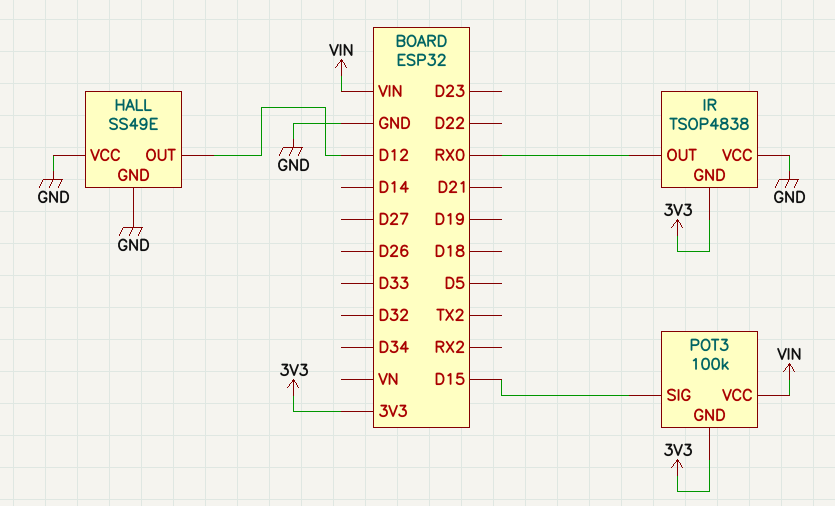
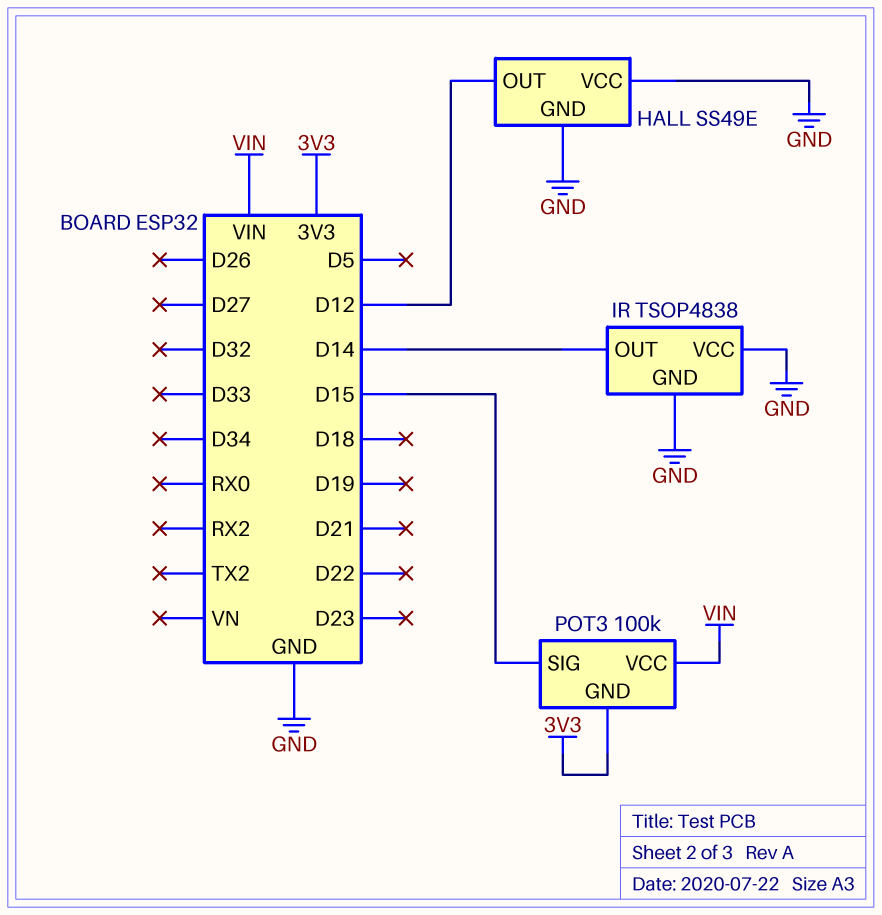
IR pin GND: 3V3 -> GND
IR pin OUT: RX0 -> D14

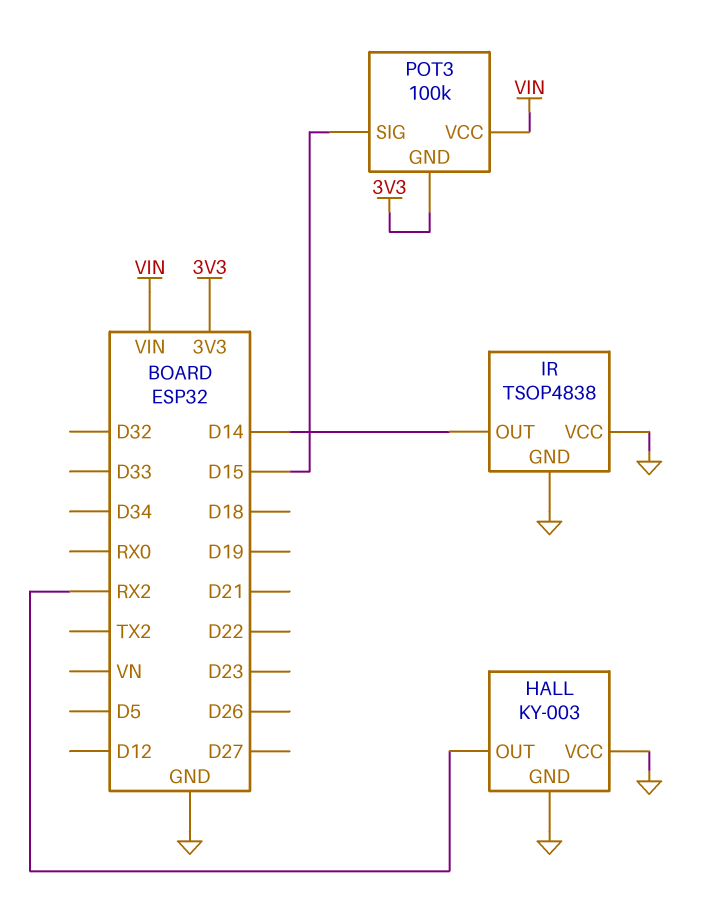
HALL: SS49E -> KY-003
HALL pin OUT: D12 -> RX2

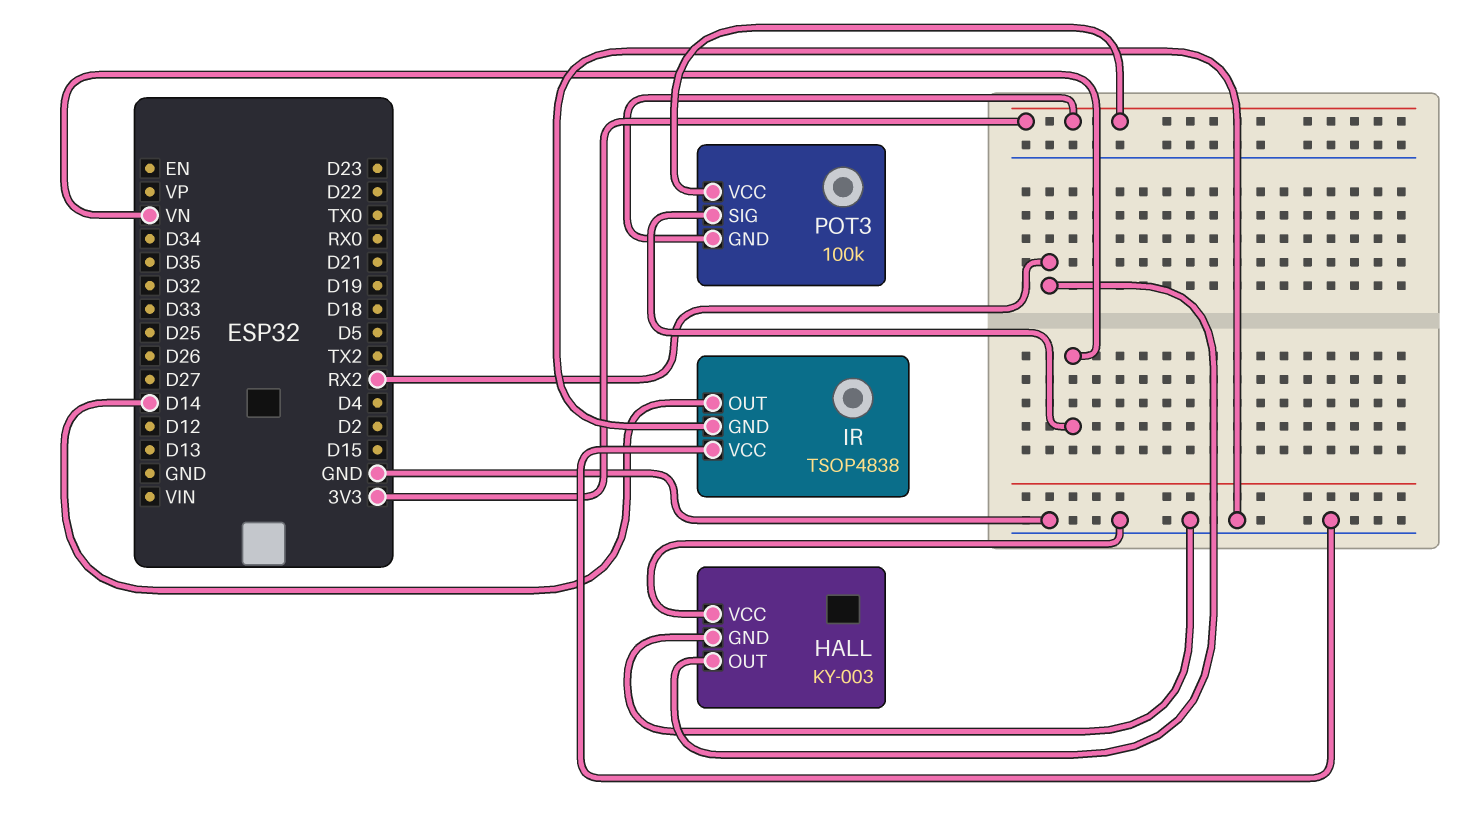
POT3 pin SIG: D15 -> VN
POT3 pin VCC: VIN -> 3V3

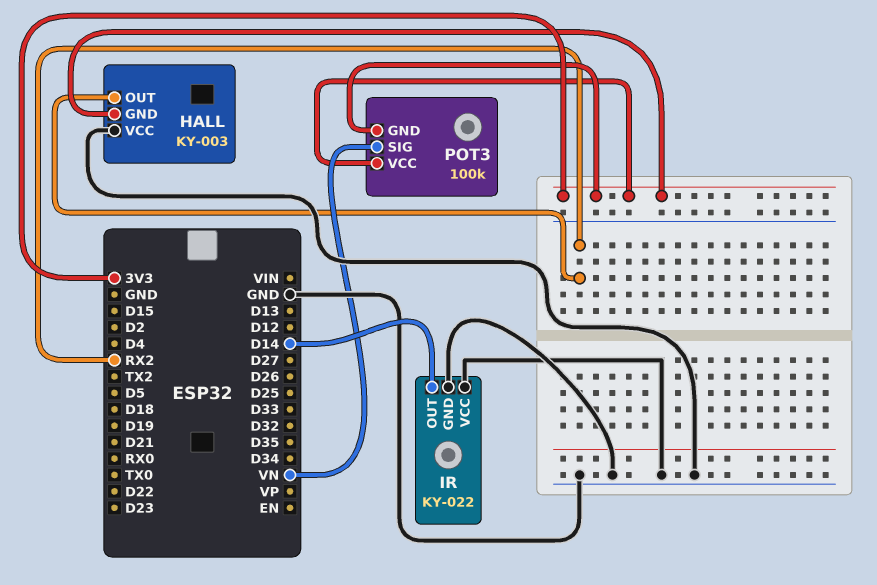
HALL pin GND: GND -> 3V3
IR: TSOP4838 -> KY-022

